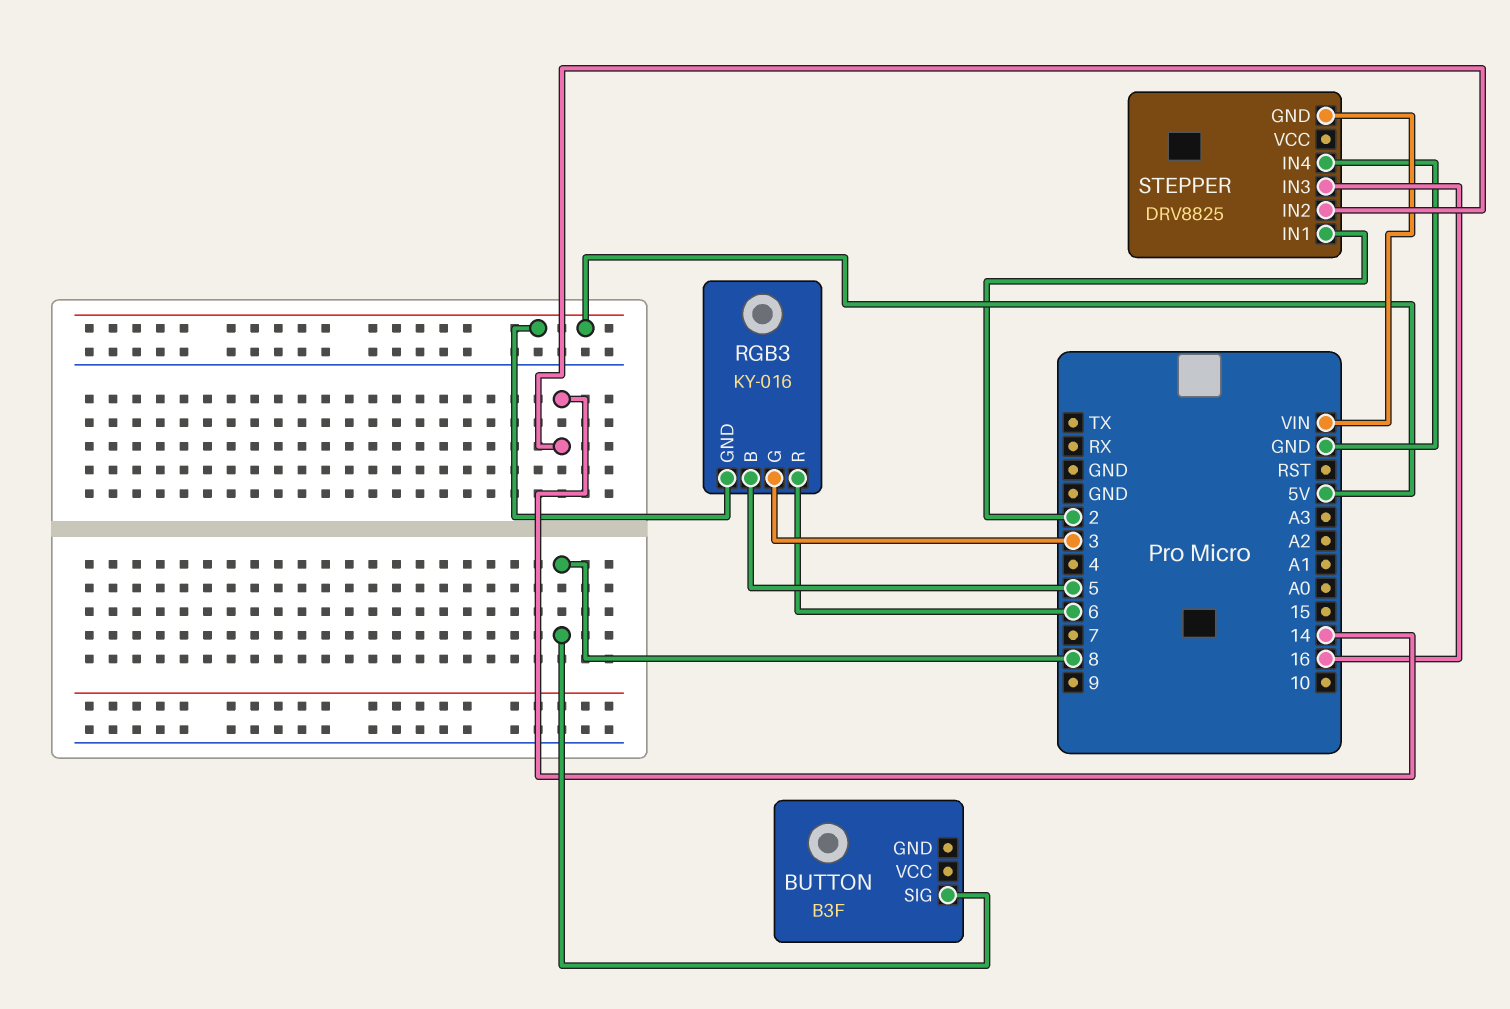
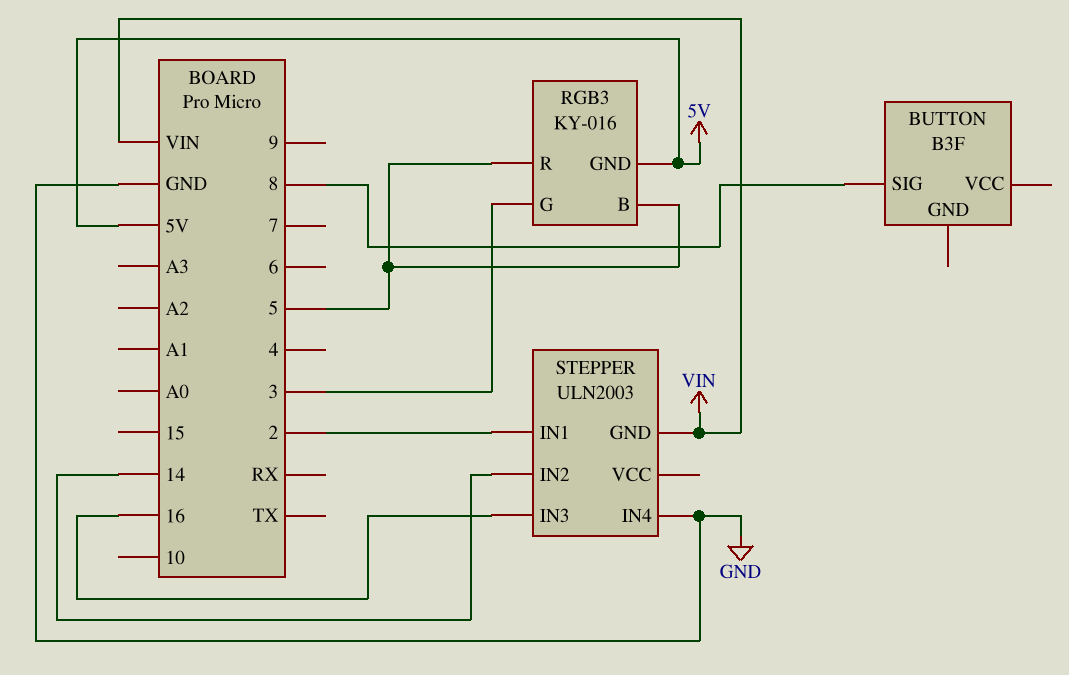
RGB3 pin R: 6 -> 5
STEPPER: DRV8825 -> ULN2003

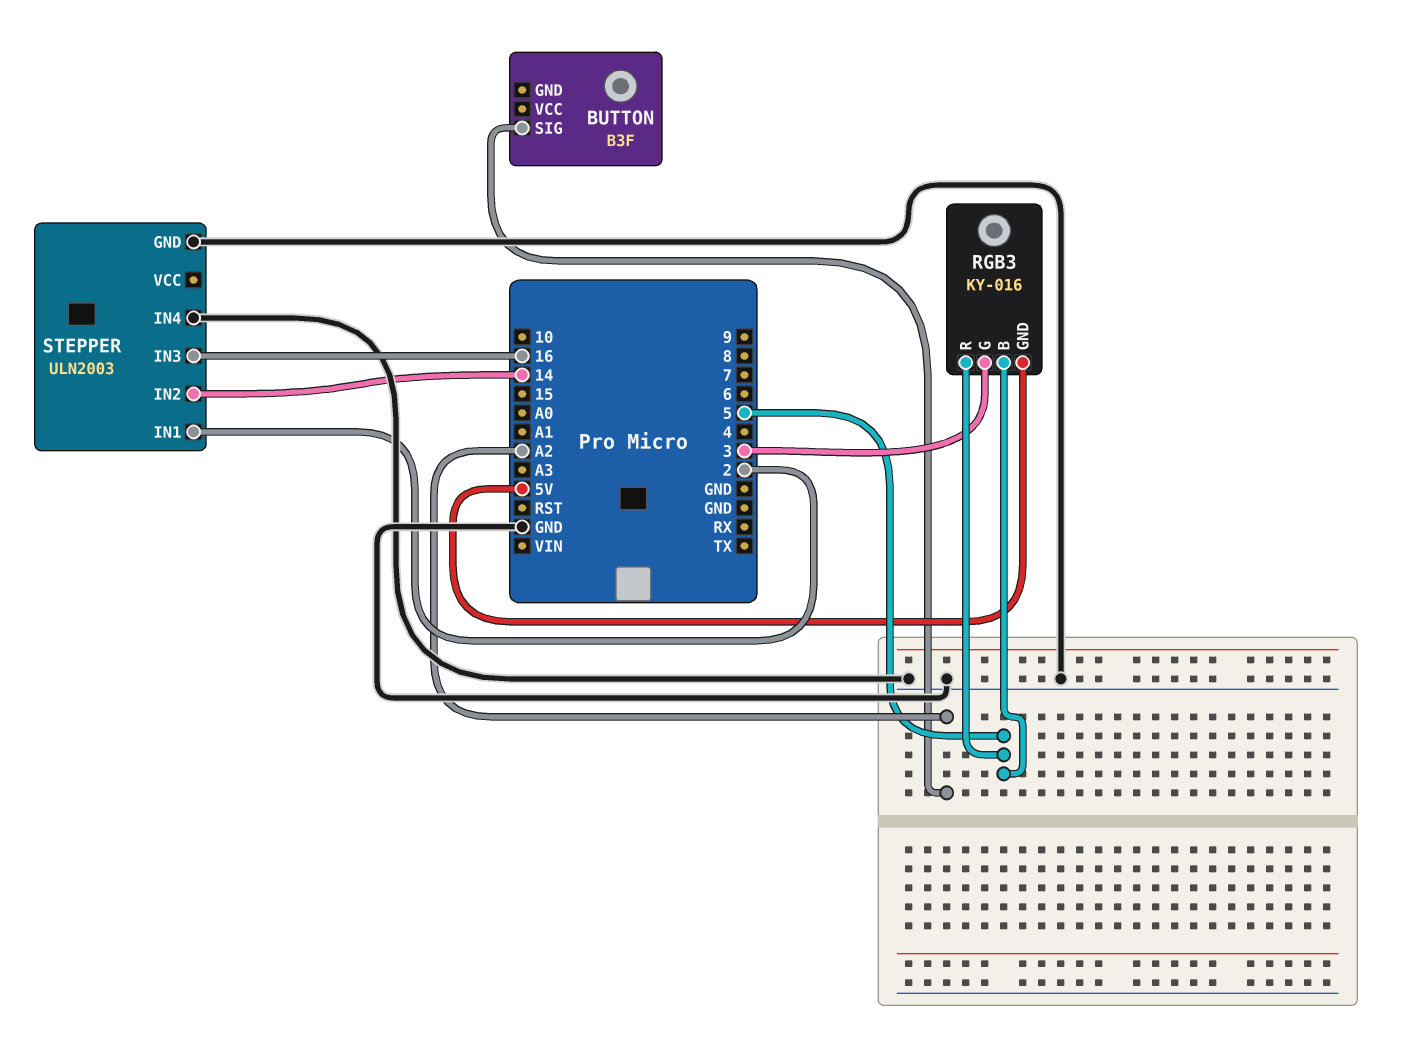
BUTTON pin SIG: 8 -> A2
STEPPER pin GND: VIN -> GND

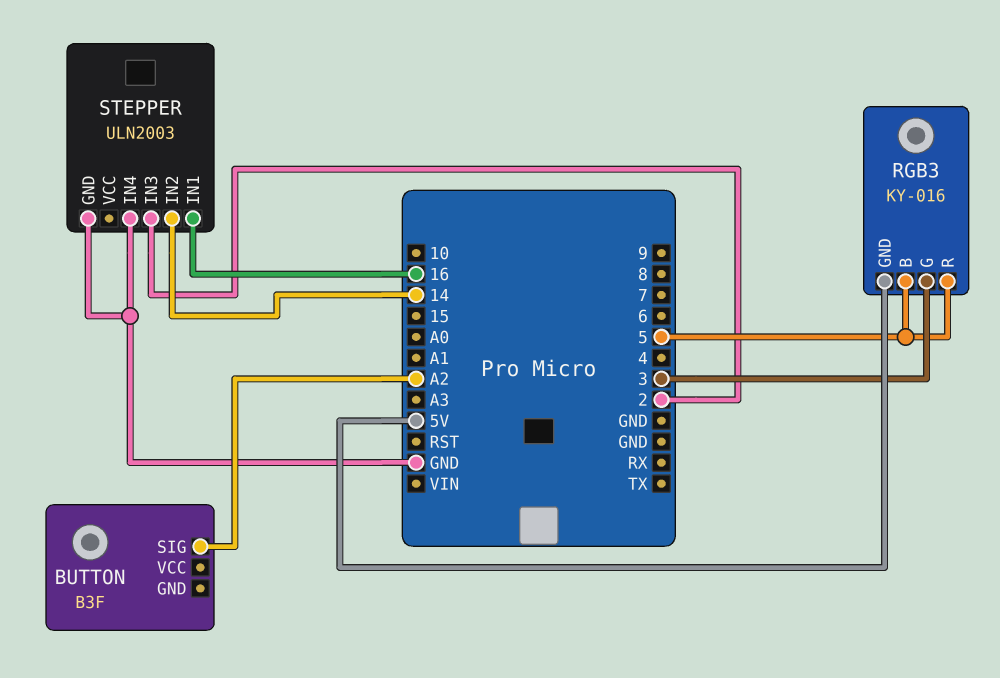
STEPPER pin IN1: 2 -> 16
STEPPER pin IN3: 16 -> 2

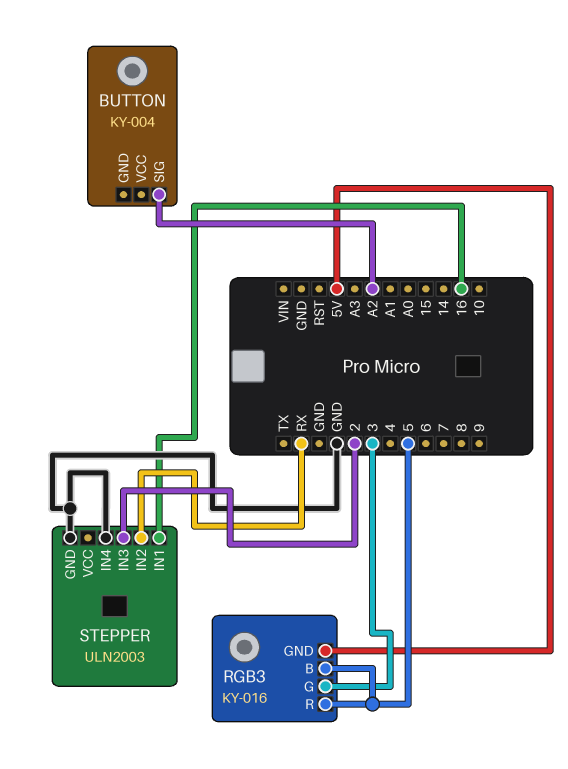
BUTTON: B3F -> KY-004
STEPPER pin IN2: 14 -> RX

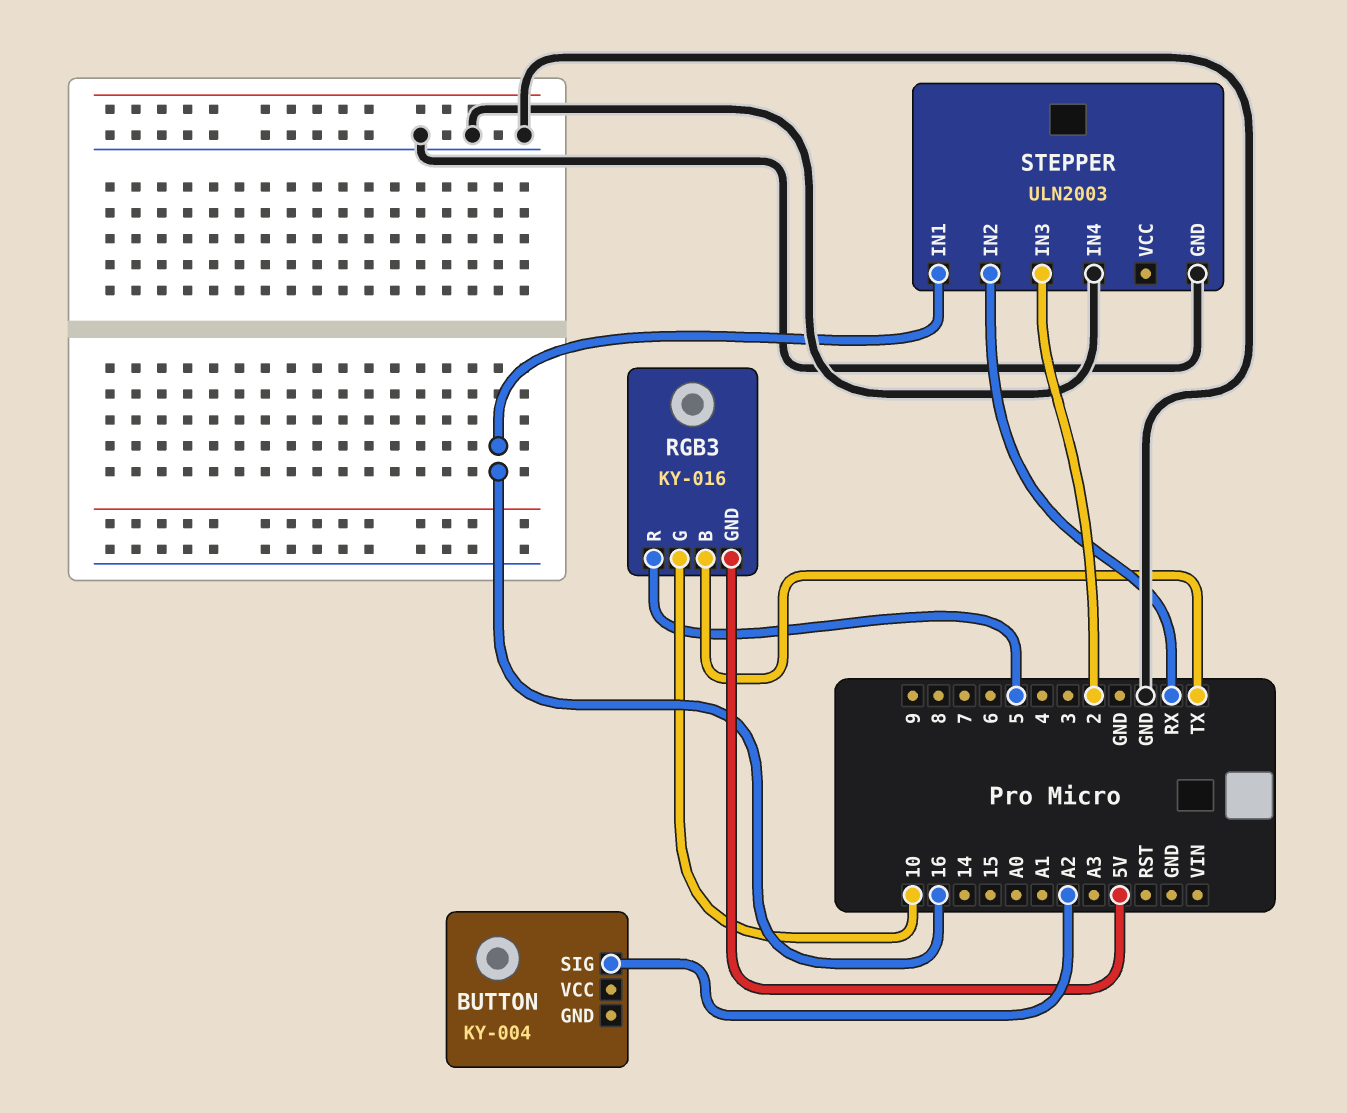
RGB3 pin B: 5 -> TX
RGB3 pin G: 3 -> 10

